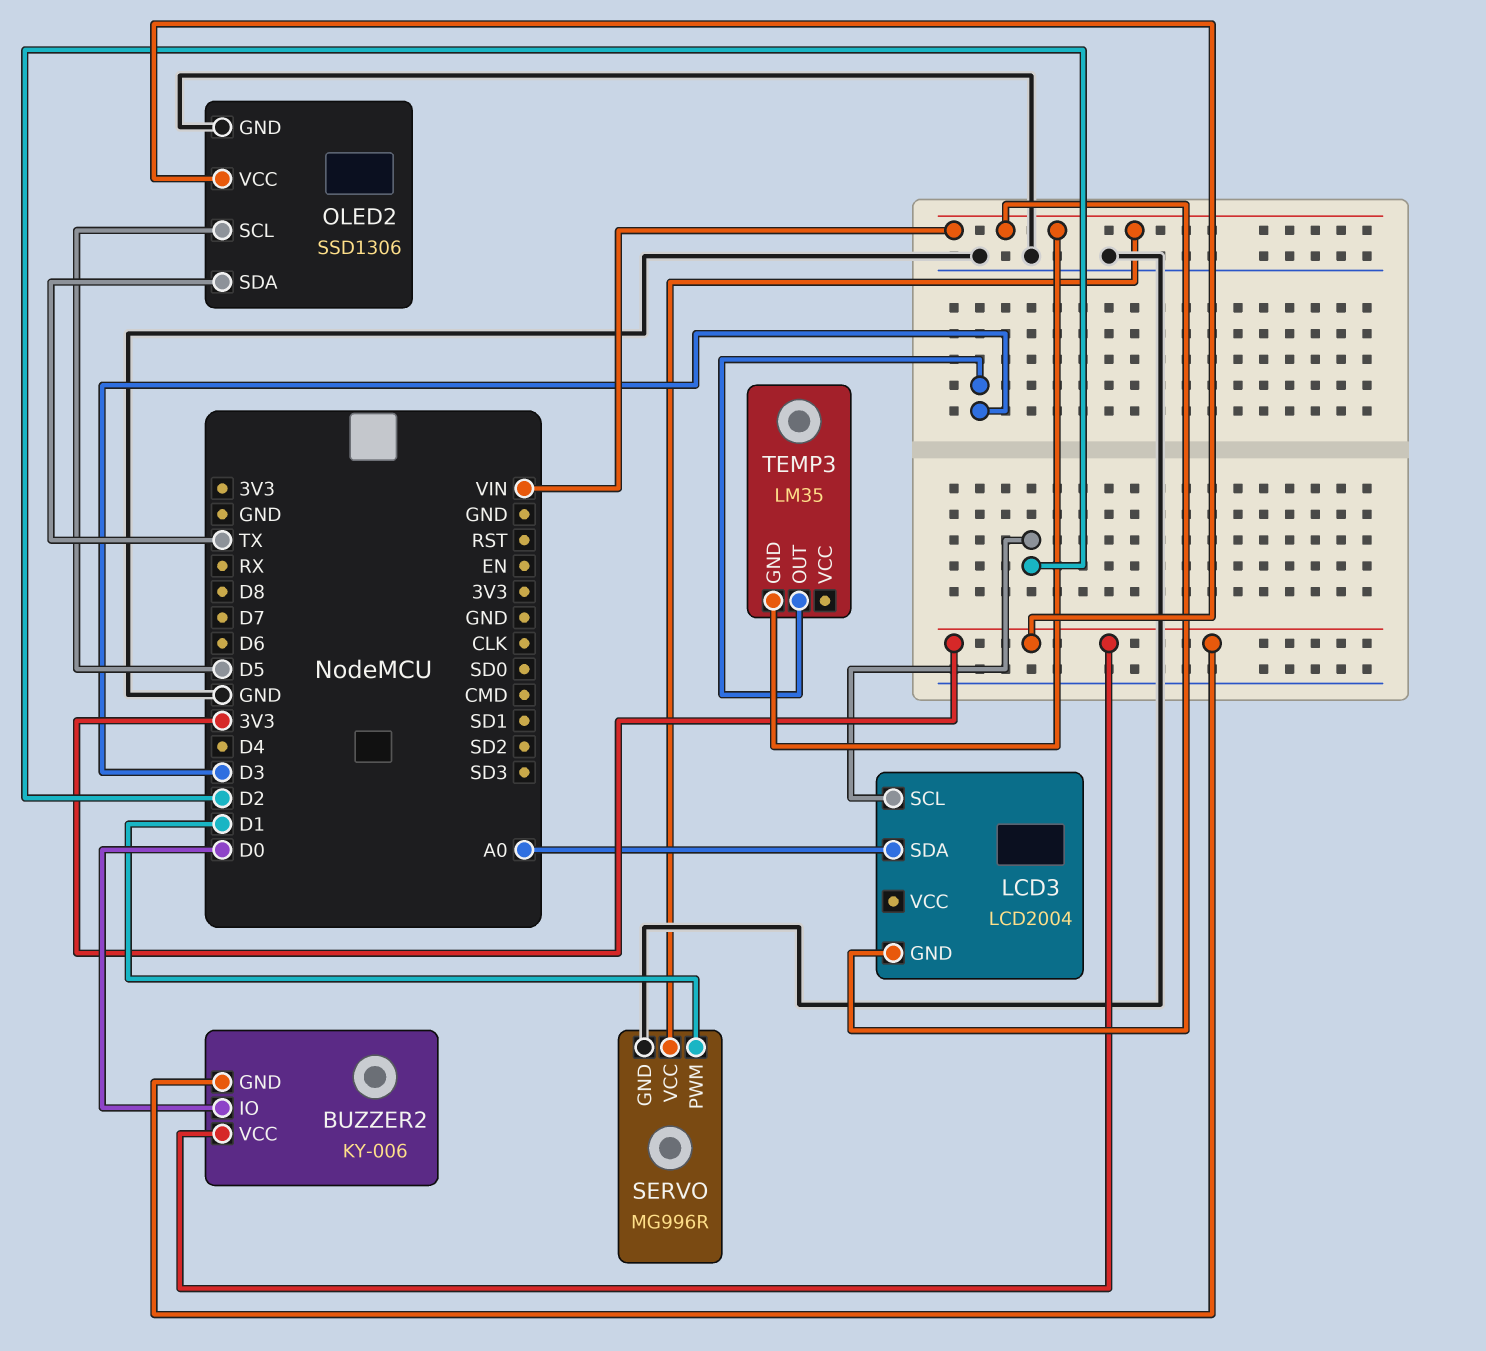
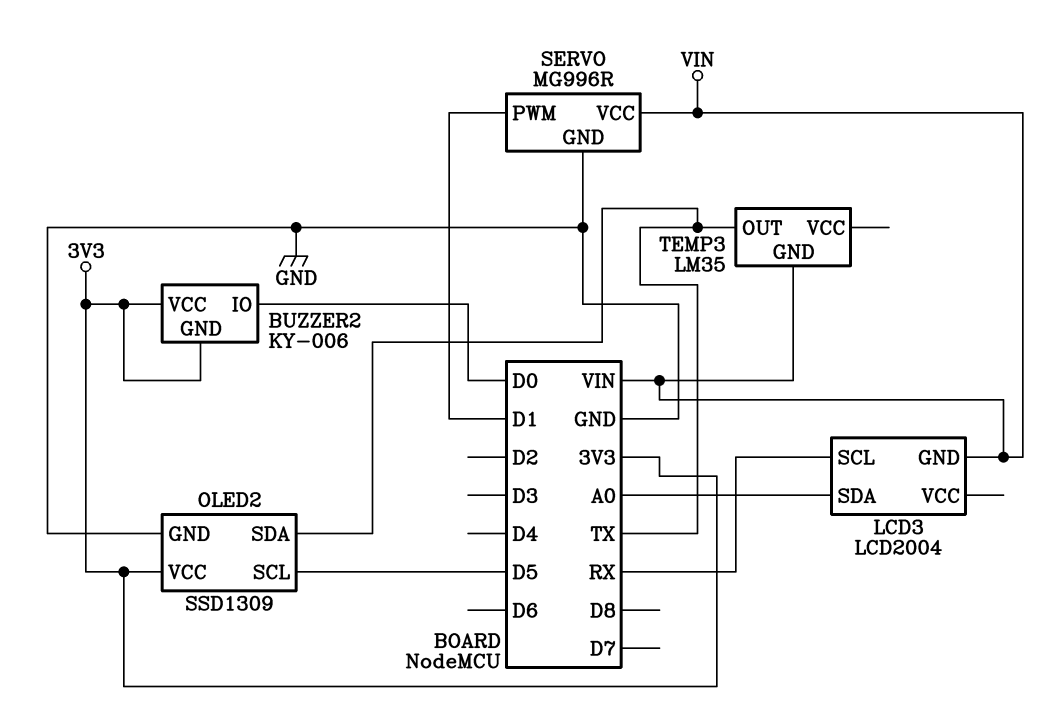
LCD3 pin SCL: D2 -> RX
OLED2: SSD1306 -> SSD1309
TEMP3 pin OUT: D3 -> TX

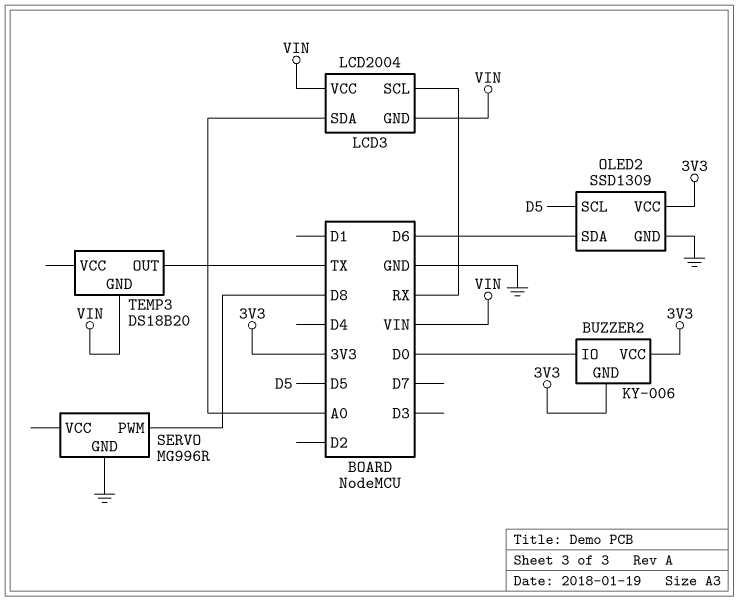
LCD3 pin VCC: none -> VIN
OLED2 pin SDA: TX -> D6
SERVO pin PWM: D1 -> D8
SERVO pin VCC: VIN -> none
TEMP3: LM35 -> DS18B20

